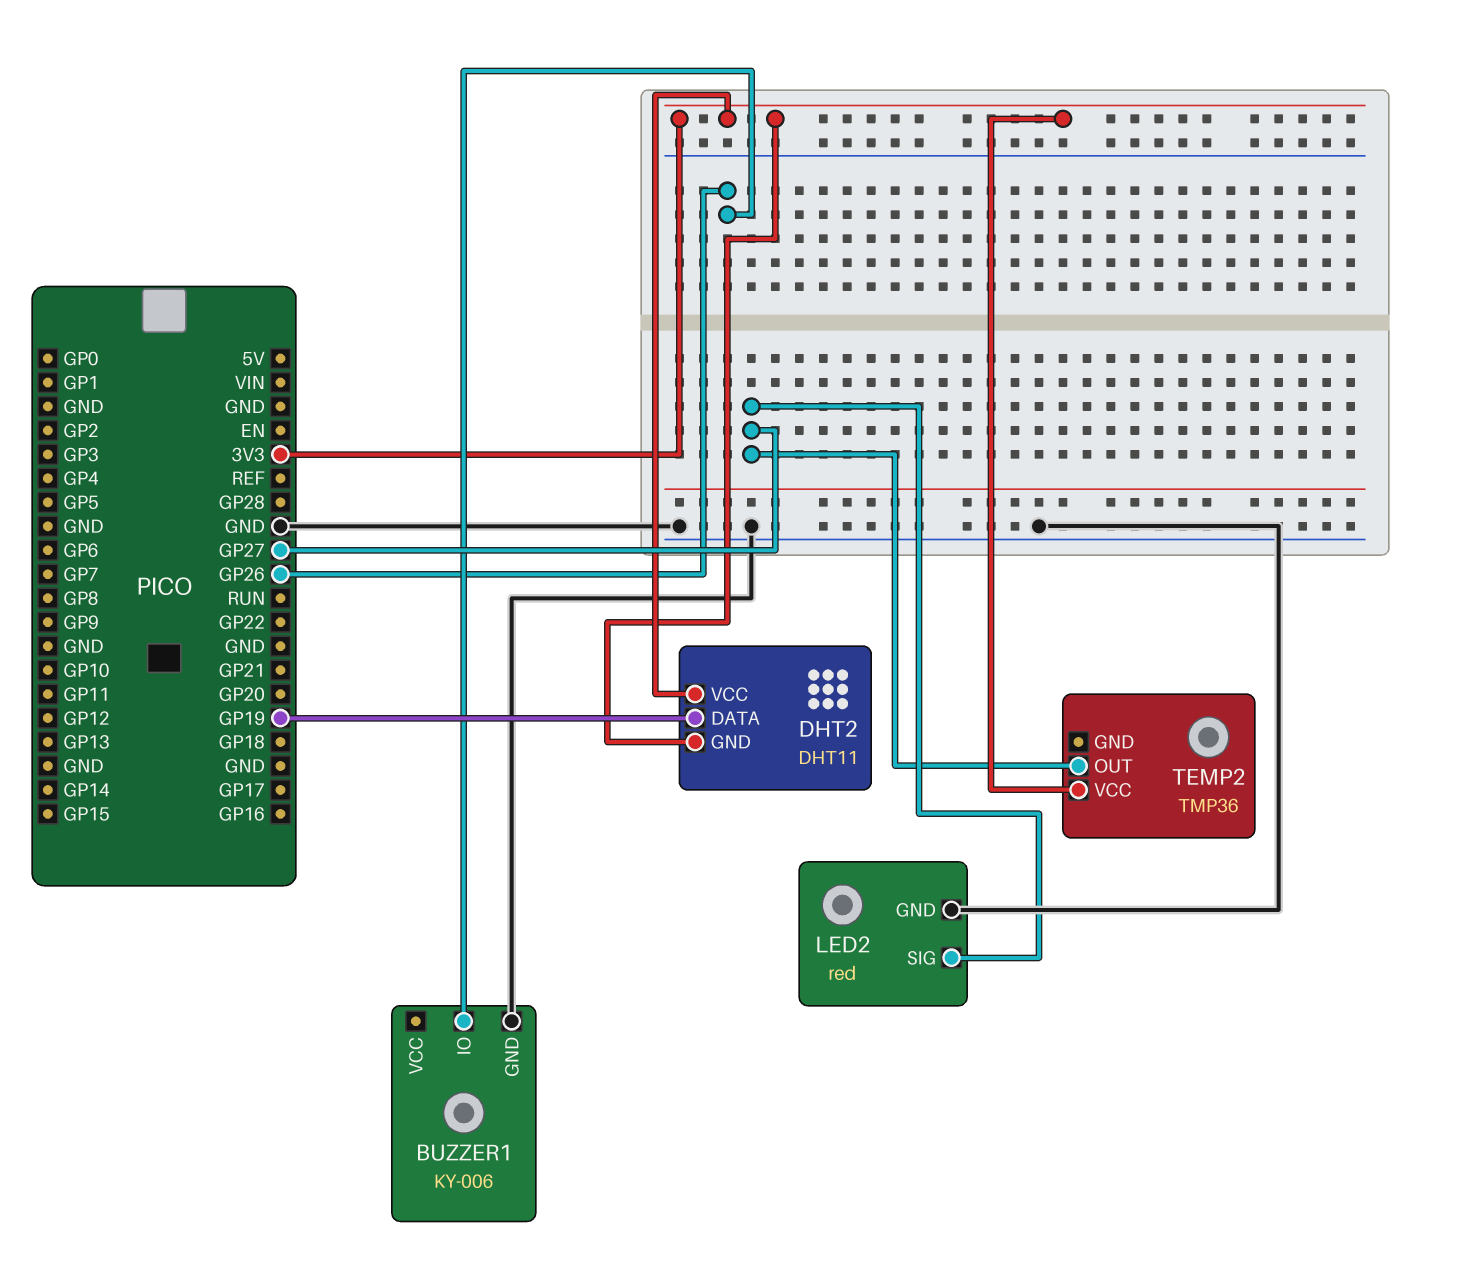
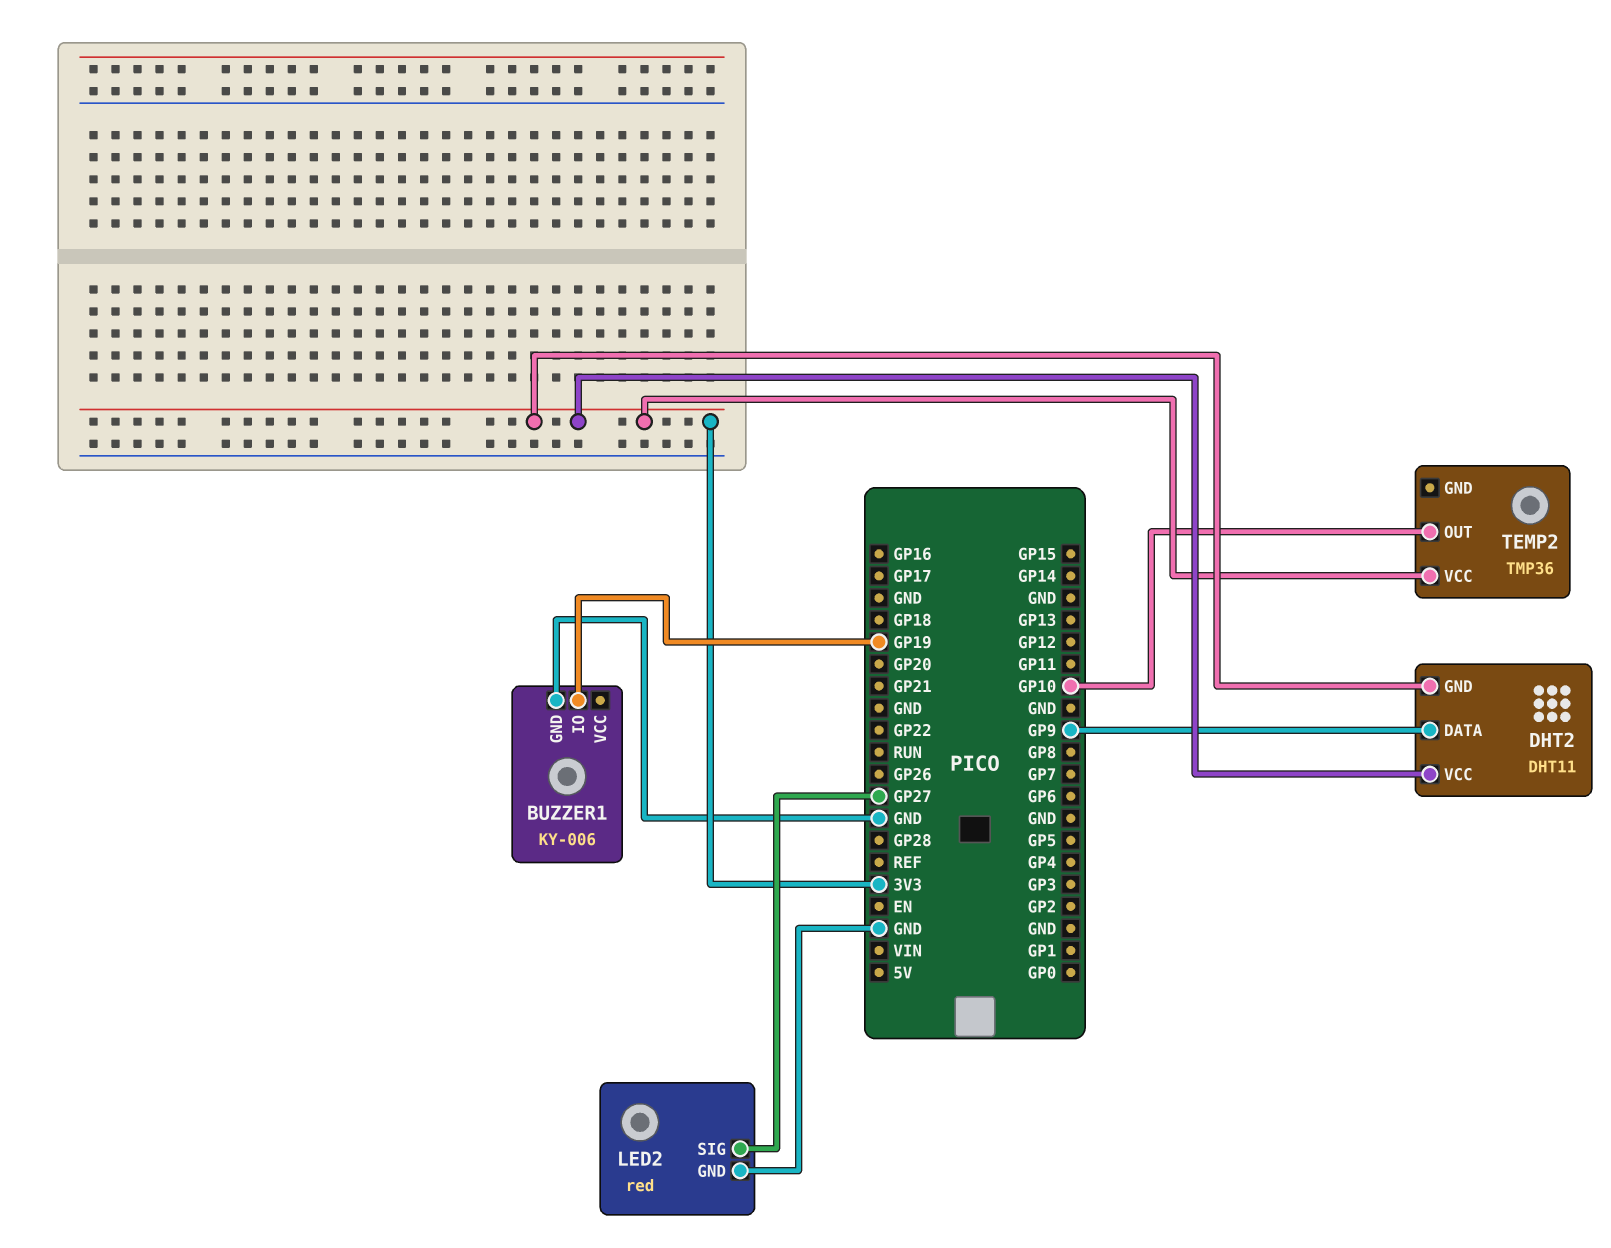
BUZZER1 pin IO: GP26 -> GP19
DHT2 pin DATA: GP19 -> GP9
TEMP2 pin OUT: GP27 -> GP10

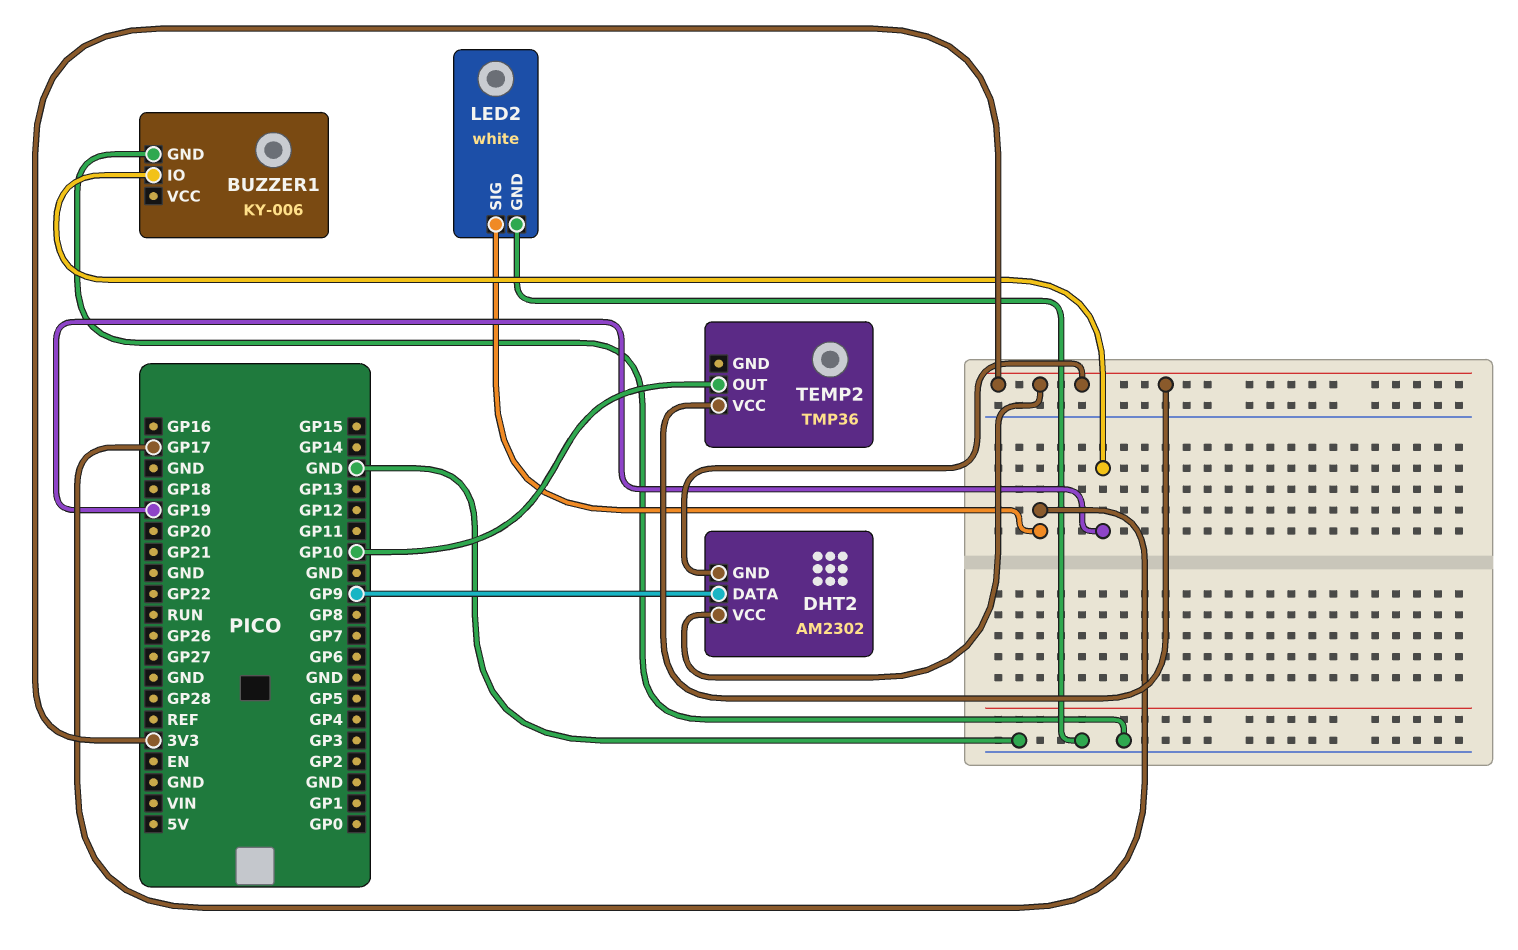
DHT2: DHT11 -> AM2302
LED2: red -> white
LED2 pin SIG: GP27 -> GP17

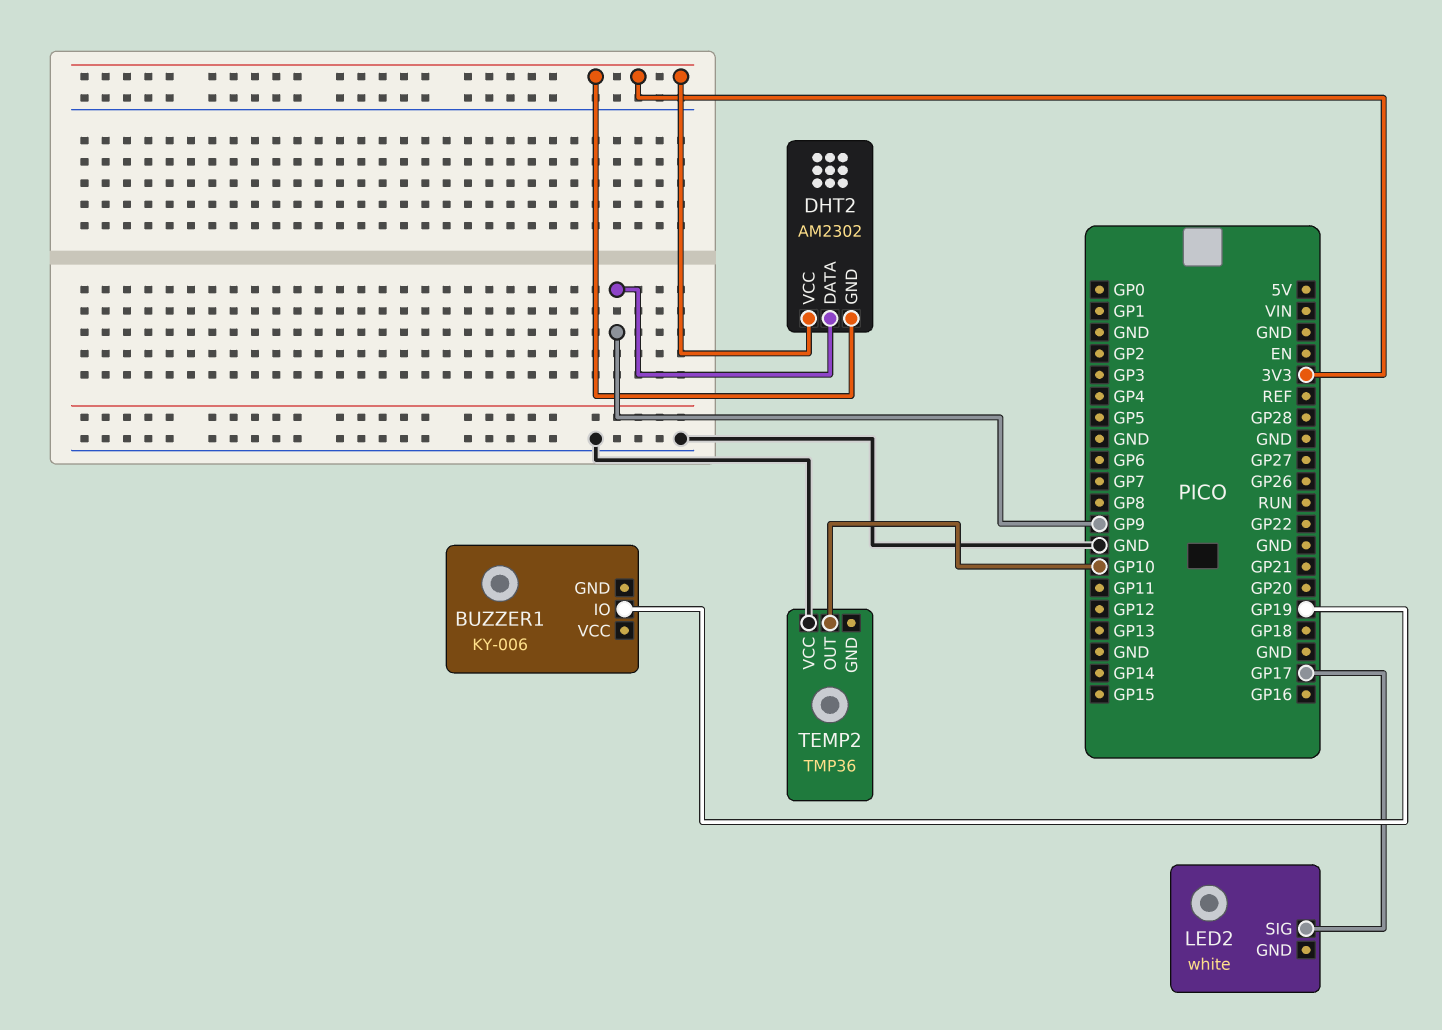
BUZZER1 pin GND: GND -> none
LED2 pin GND: GND -> none
TEMP2 pin VCC: 3V3 -> GND

